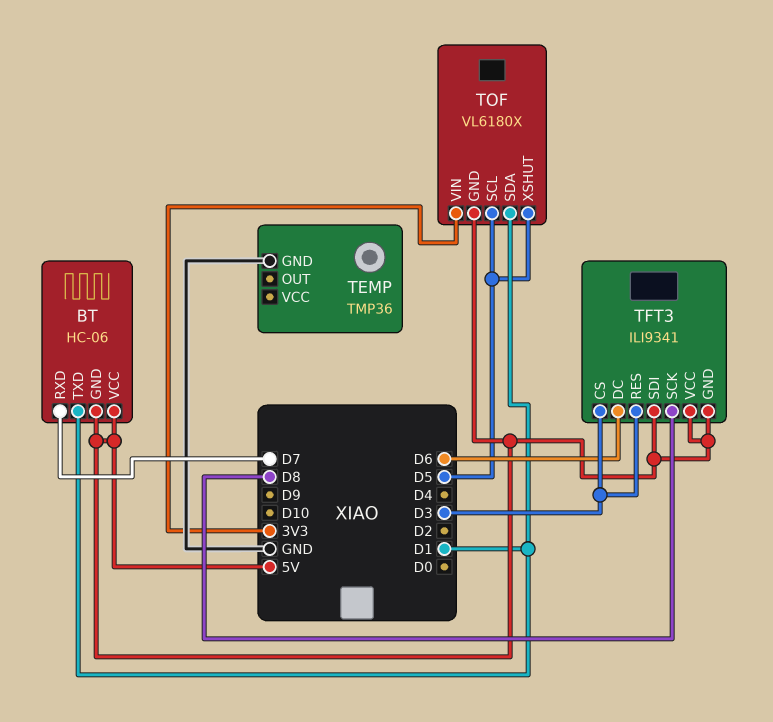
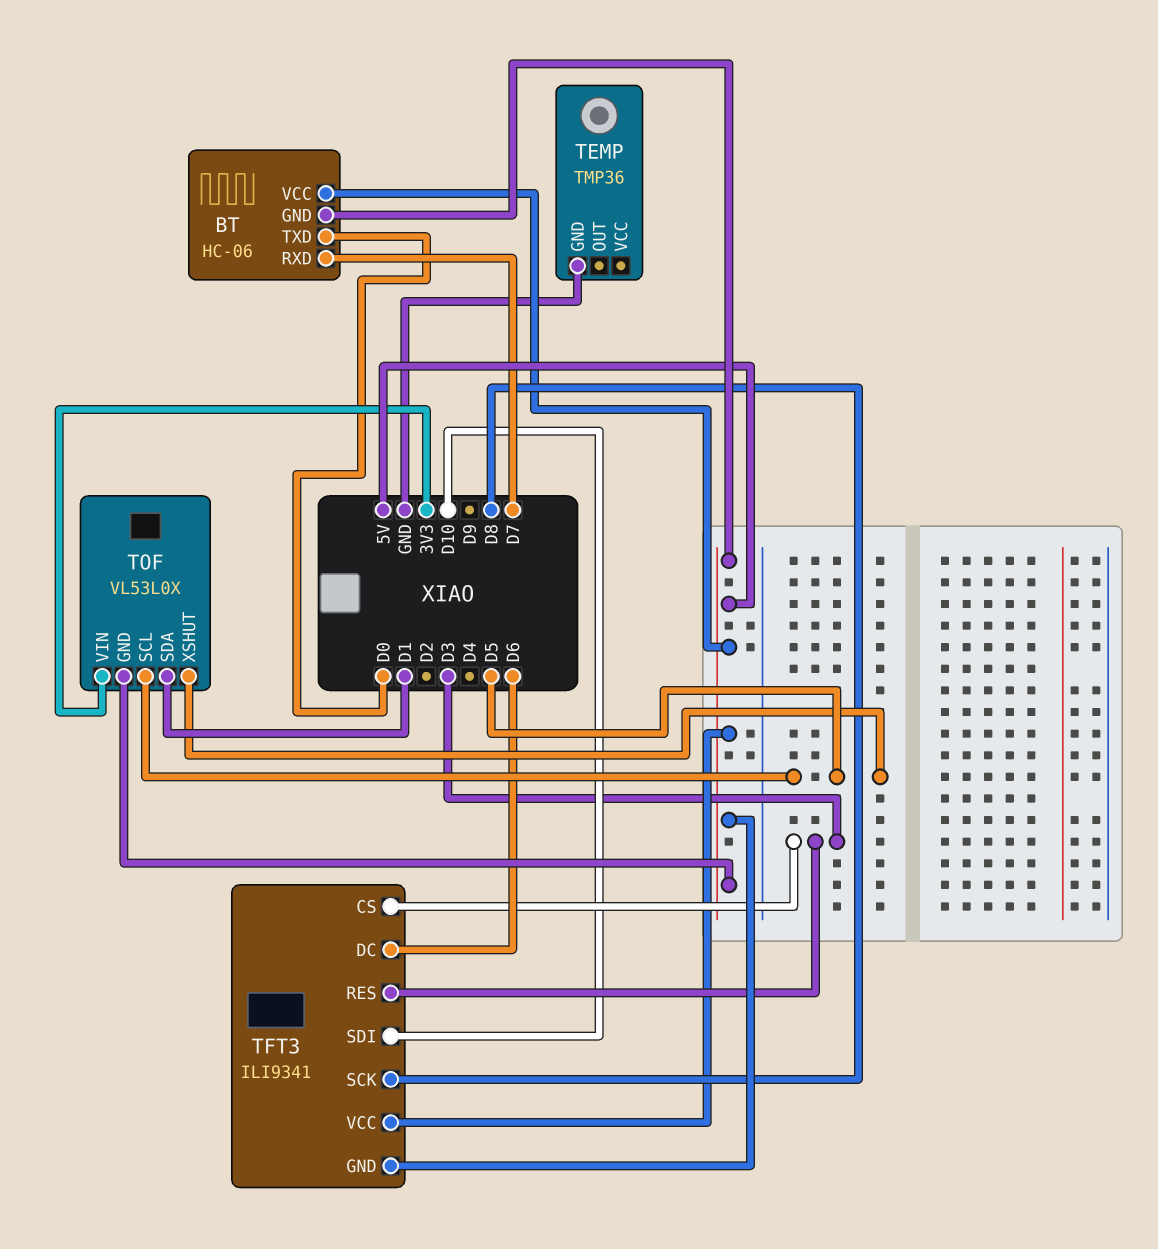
BT pin TXD: D1 -> D0
TFT3 pin SDI: 5V -> D10
TOF: VL6180X -> VL53L0X

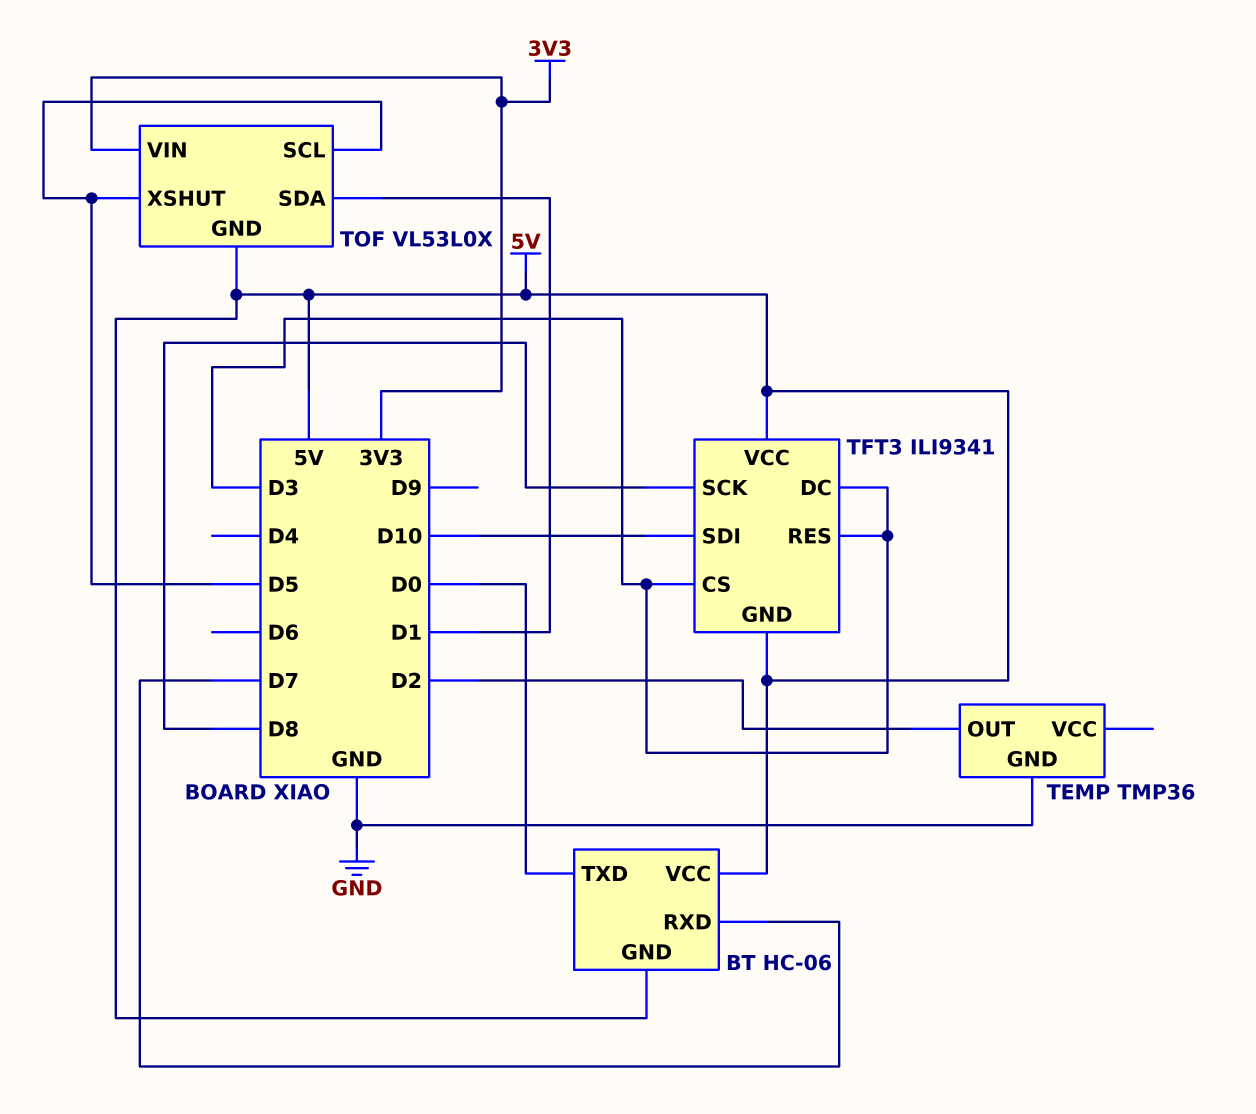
TEMP pin OUT: none -> D2
TFT3 pin DC: D6 -> D3

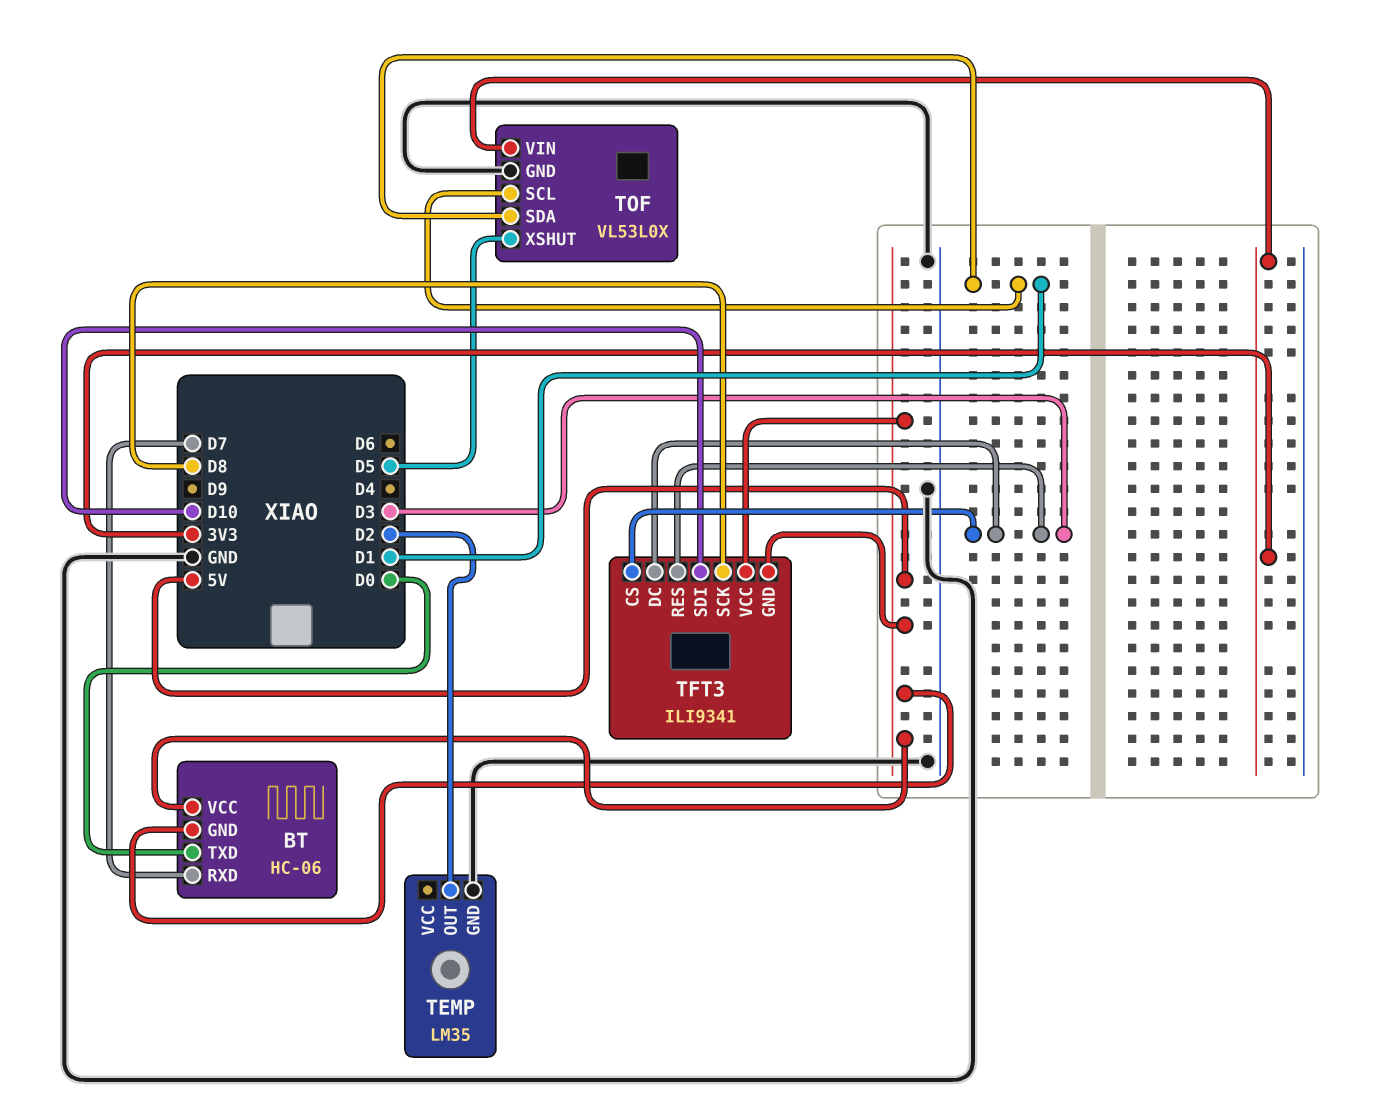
TEMP: TMP36 -> LM35
TOF pin GND: 5V -> GND
TOF pin SCL: D5 -> D1

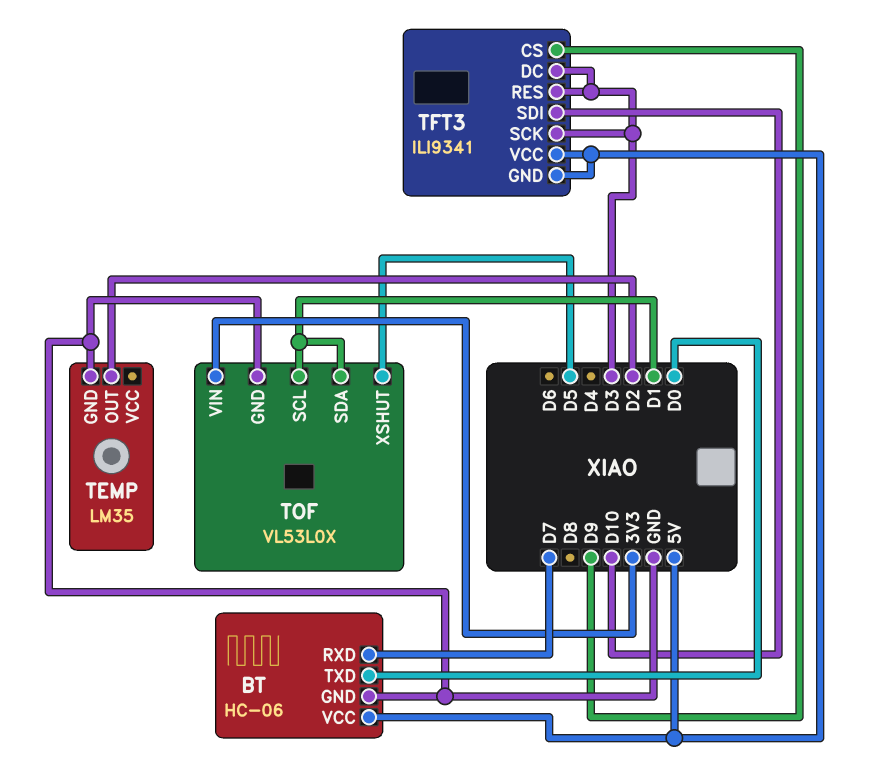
BT pin GND: 5V -> GND
TFT3 pin CS: D3 -> D9
TFT3 pin SCK: D8 -> D3

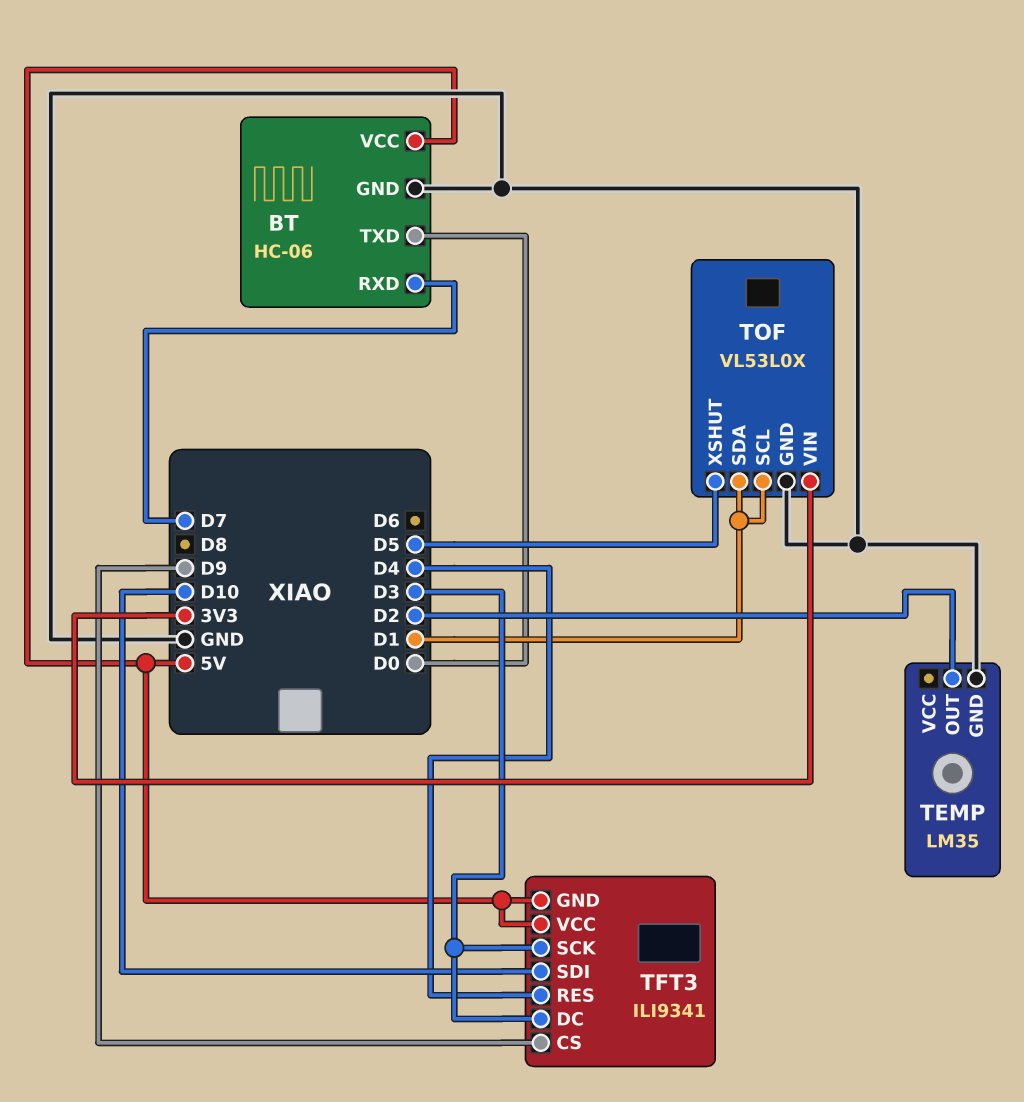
TFT3 pin RES: D3 -> D4

